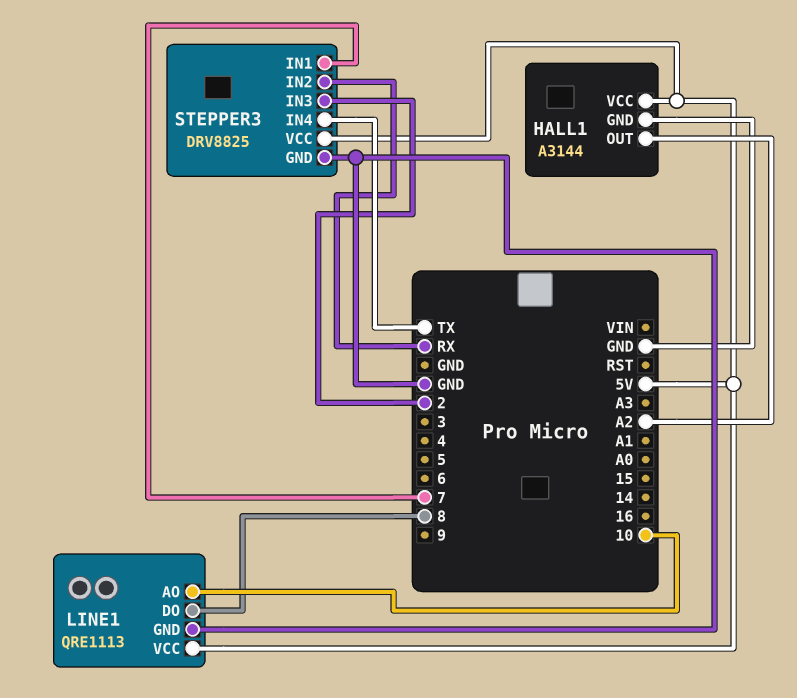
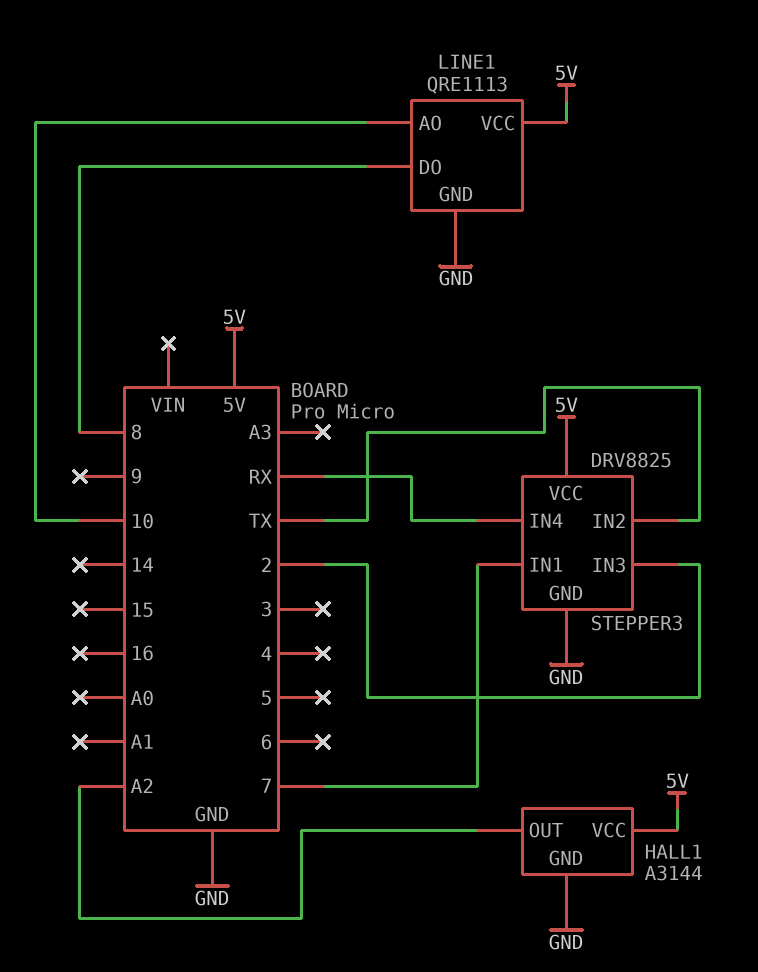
STEPPER3 pin IN2: RX -> TX
STEPPER3 pin IN4: TX -> RX

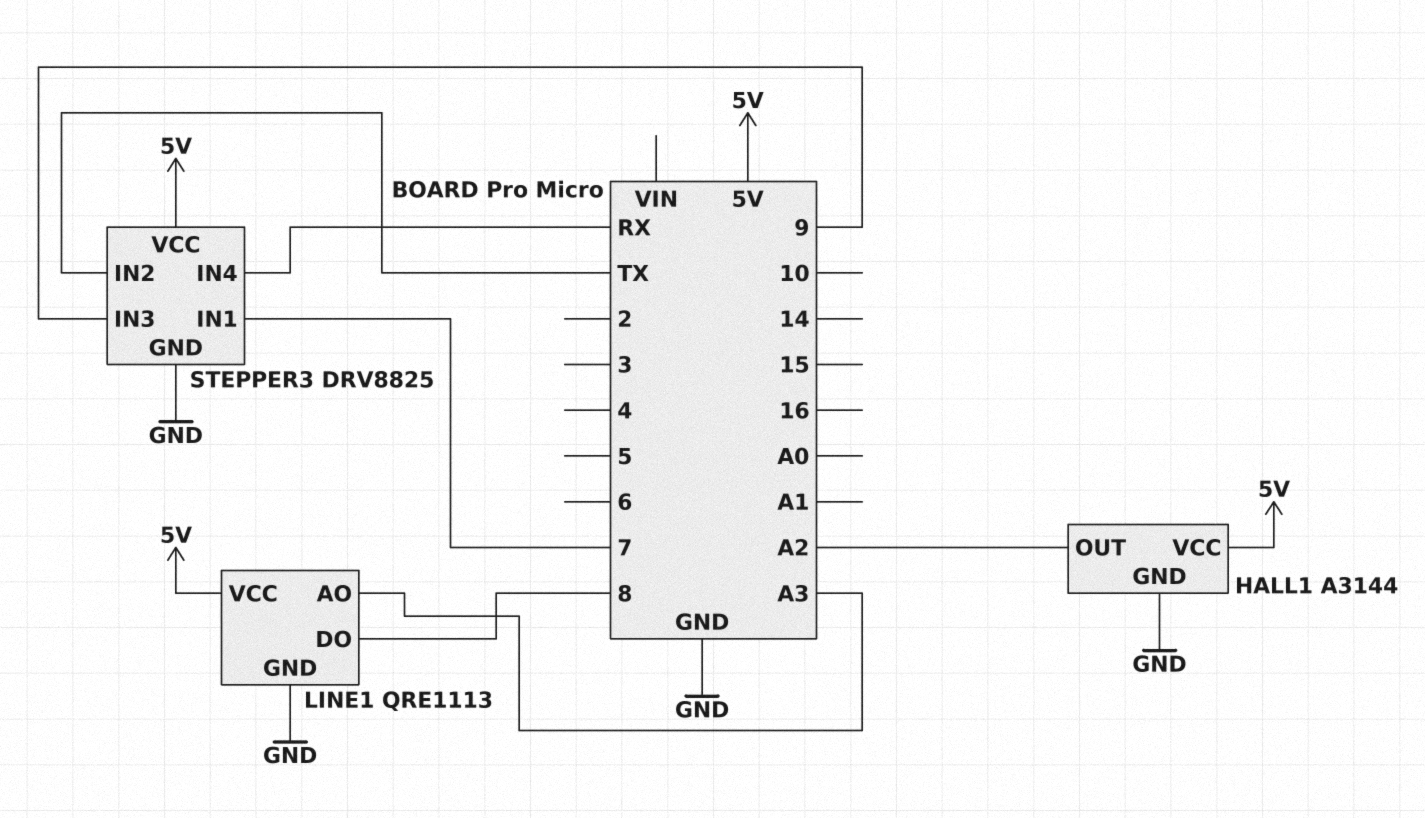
LINE1 pin AO: 10 -> A3
STEPPER3 pin IN3: 2 -> 9

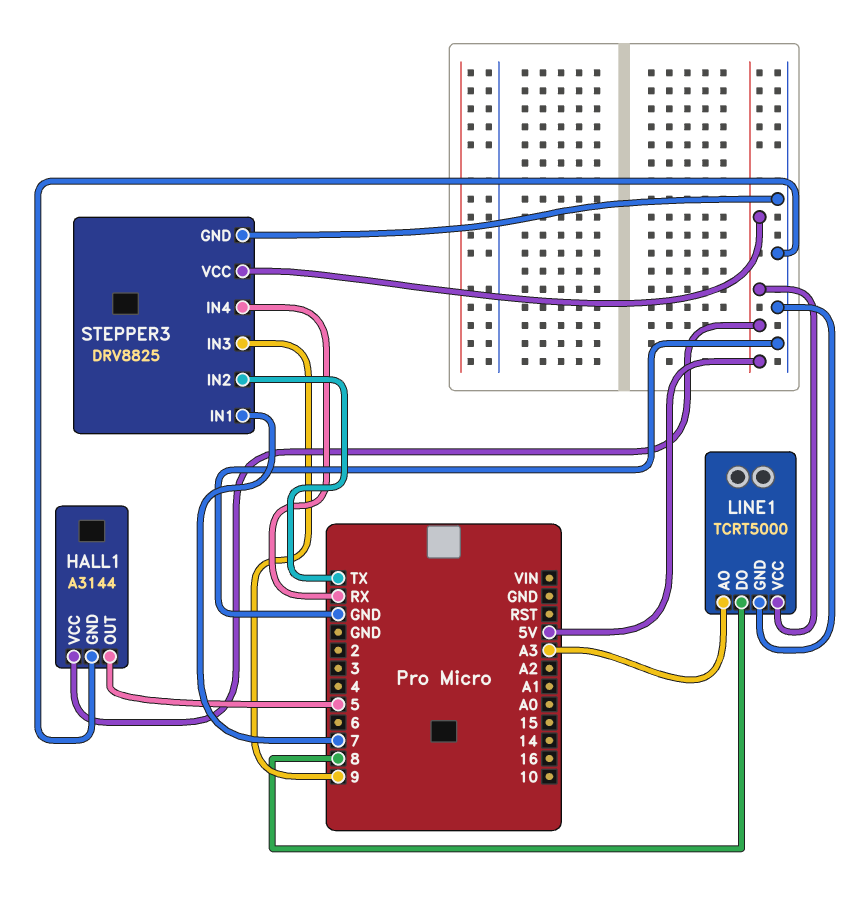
HALL1 pin OUT: A2 -> 5
LINE1: QRE1113 -> TCRT5000

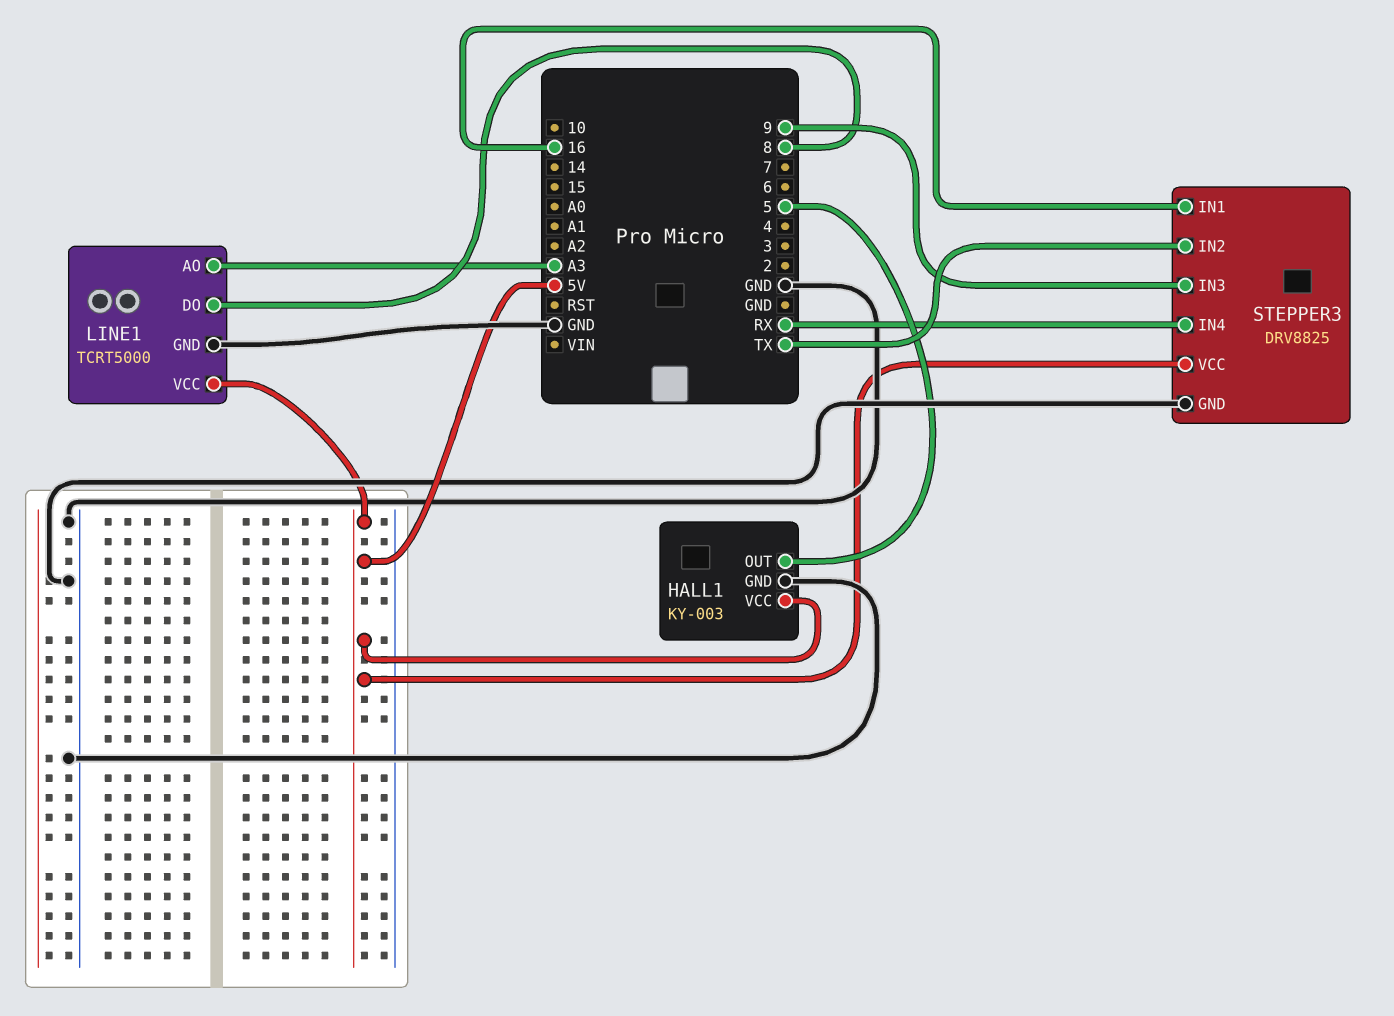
HALL1: A3144 -> KY-003
STEPPER3 pin IN1: 7 -> 16

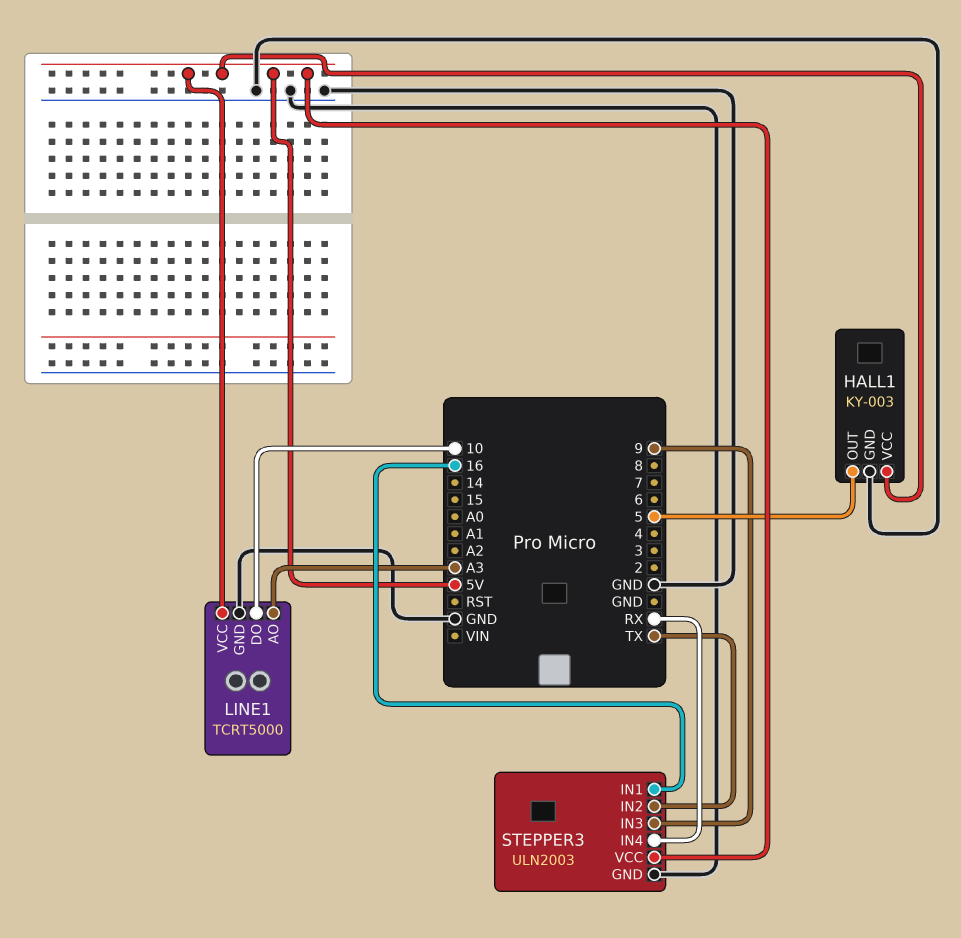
LINE1 pin DO: 8 -> 10
STEPPER3: DRV8825 -> ULN2003

